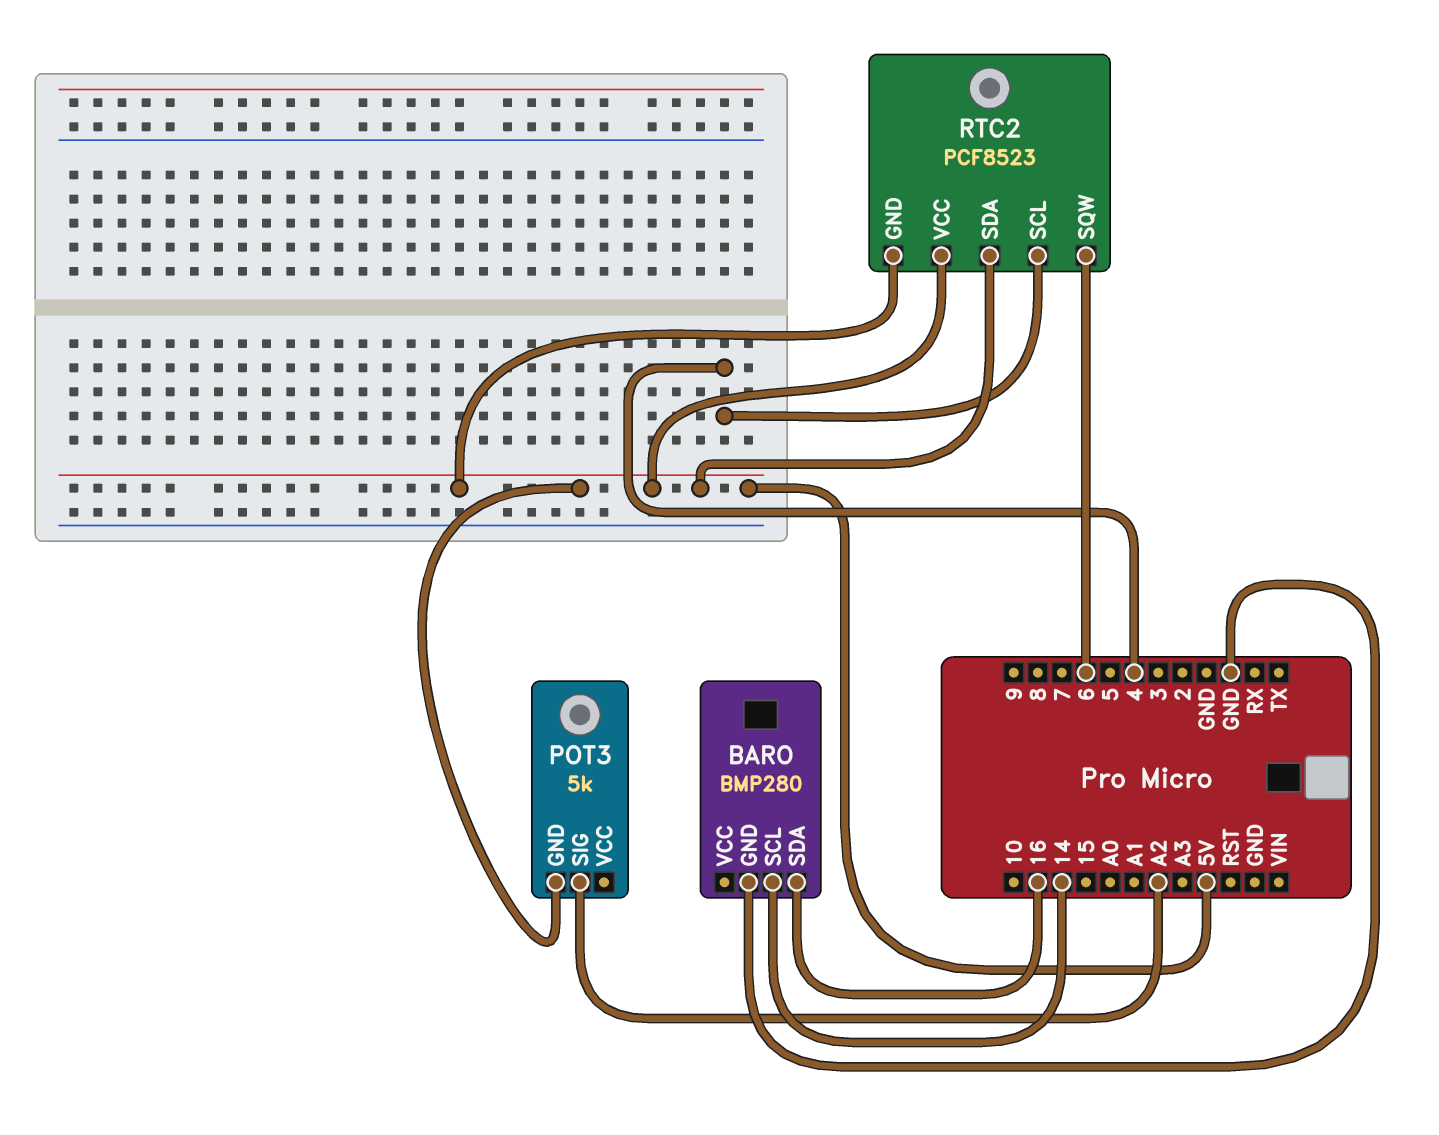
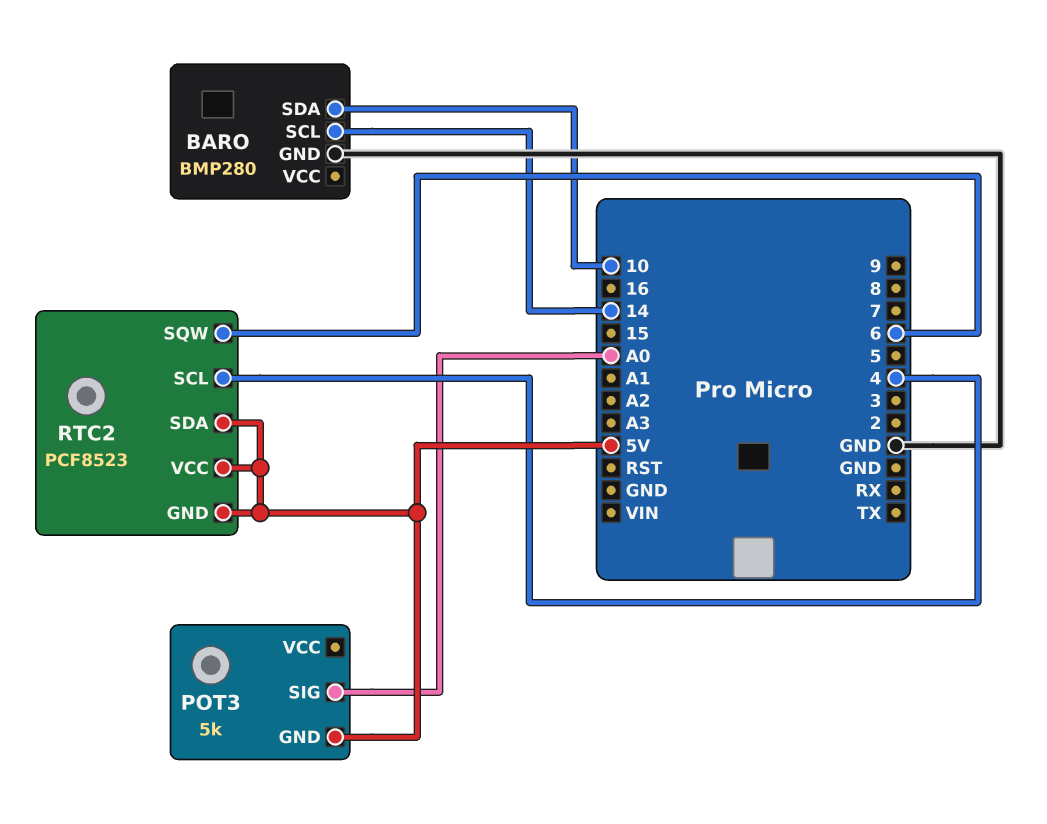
BARO pin SDA: 16 -> 10
POT3 pin SIG: A2 -> A0

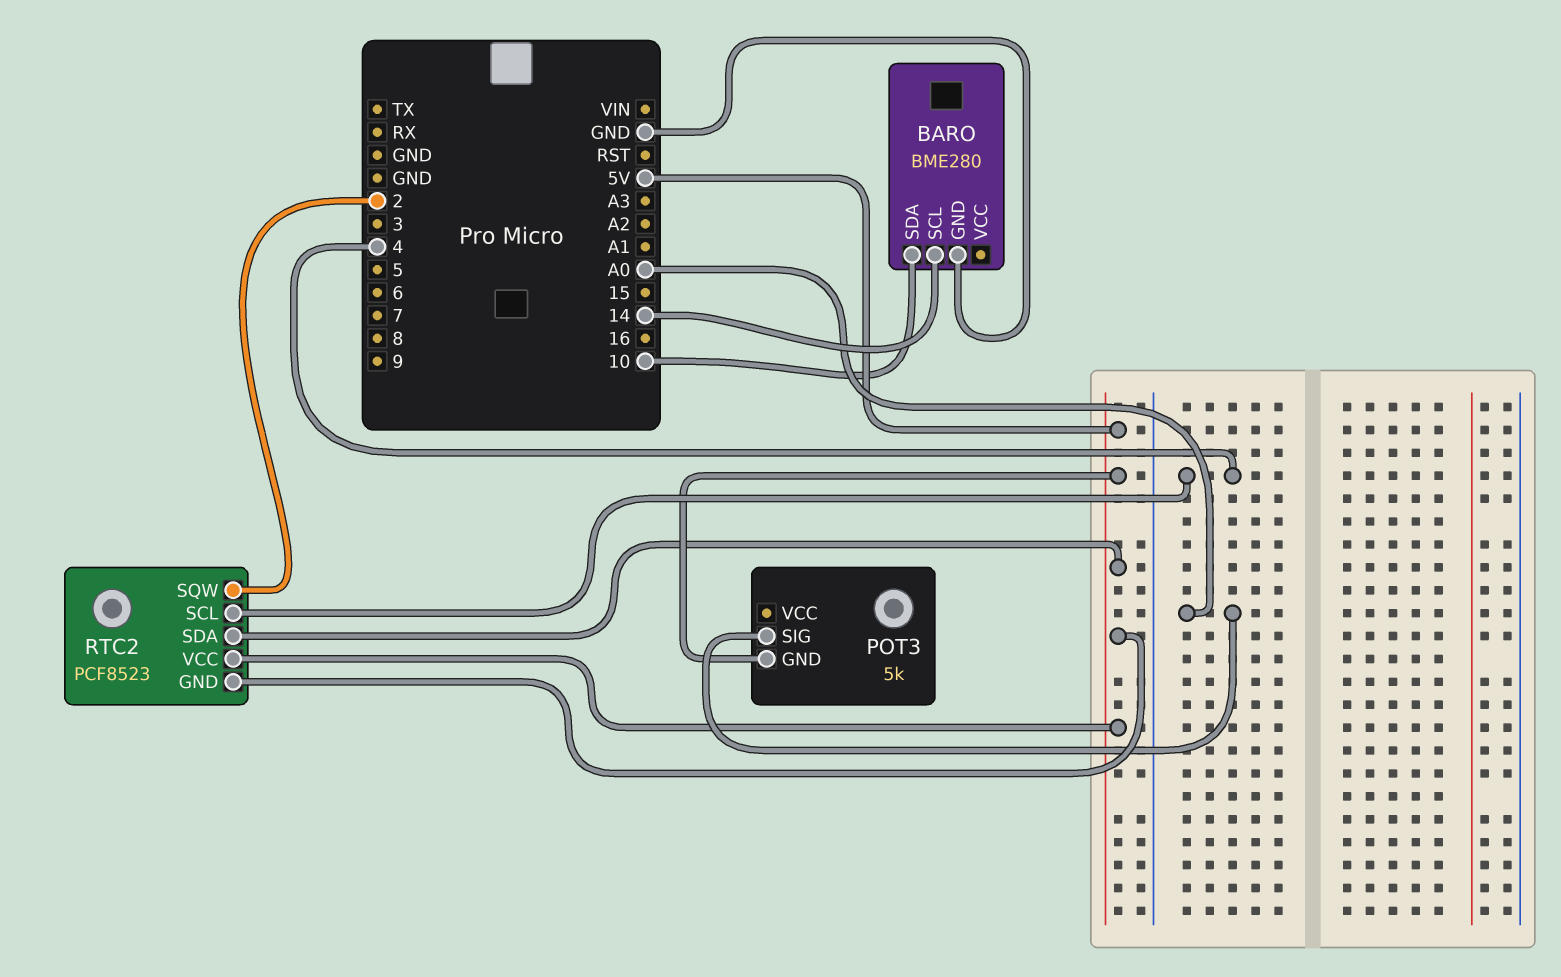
BARO: BMP280 -> BME280
RTC2 pin SQW: 6 -> 2

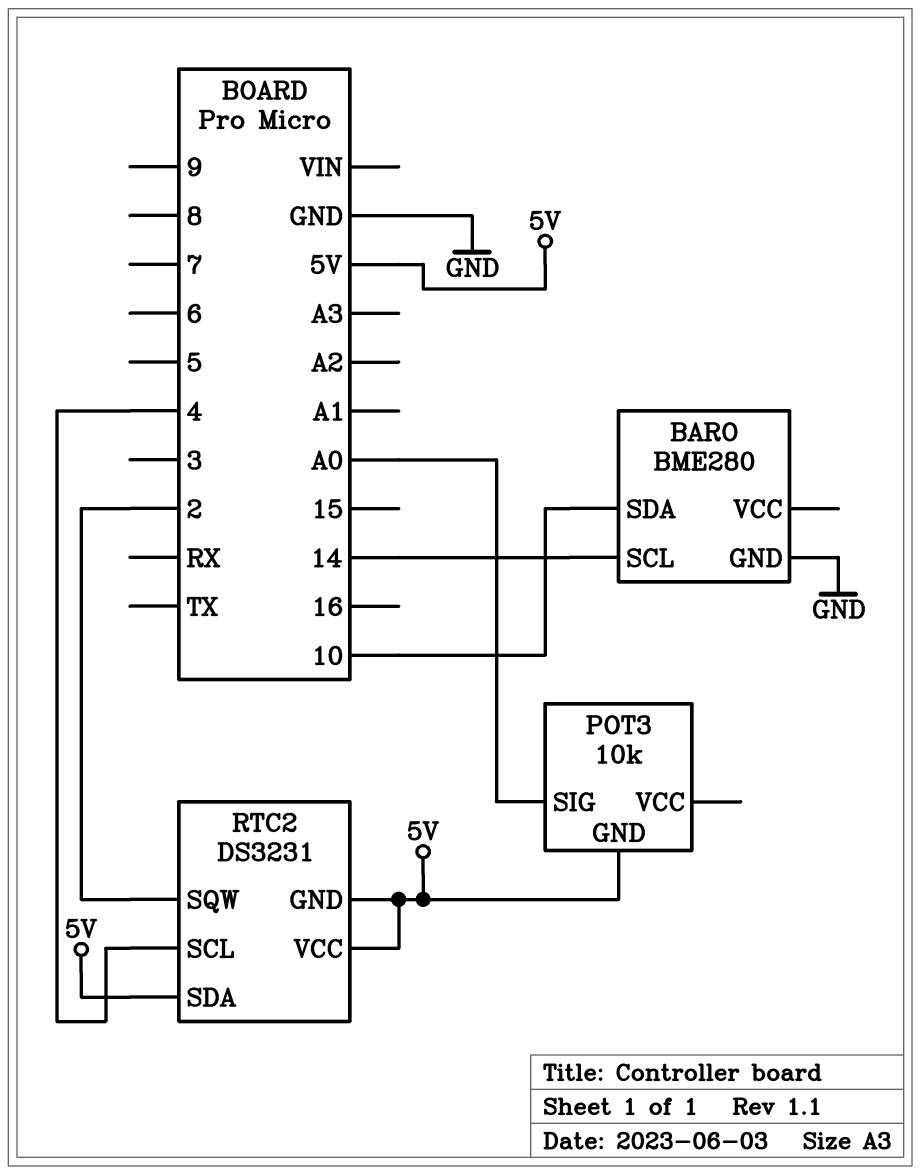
POT3: 5k -> 10k
RTC2: PCF8523 -> DS3231

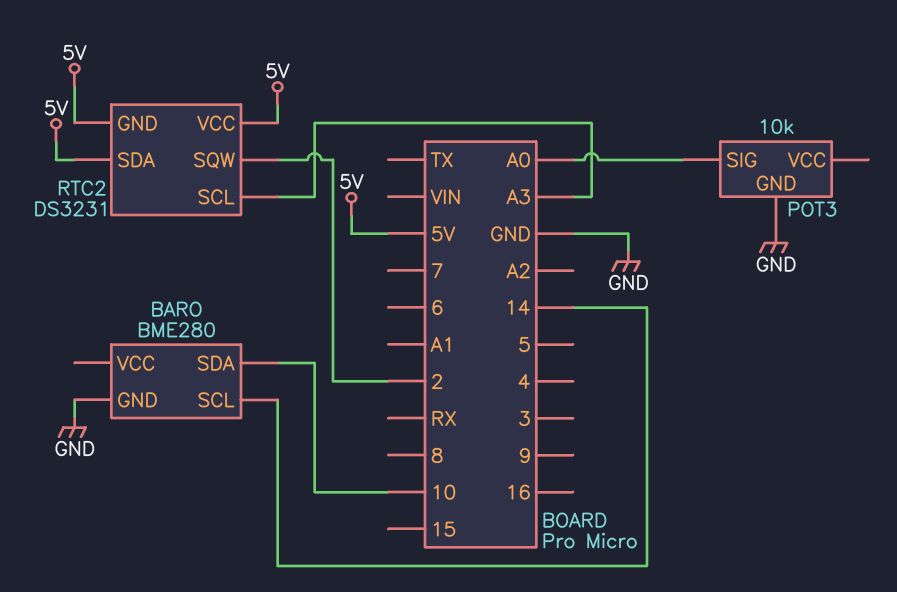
POT3 pin GND: 5V -> GND
RTC2 pin SCL: 4 -> A3

